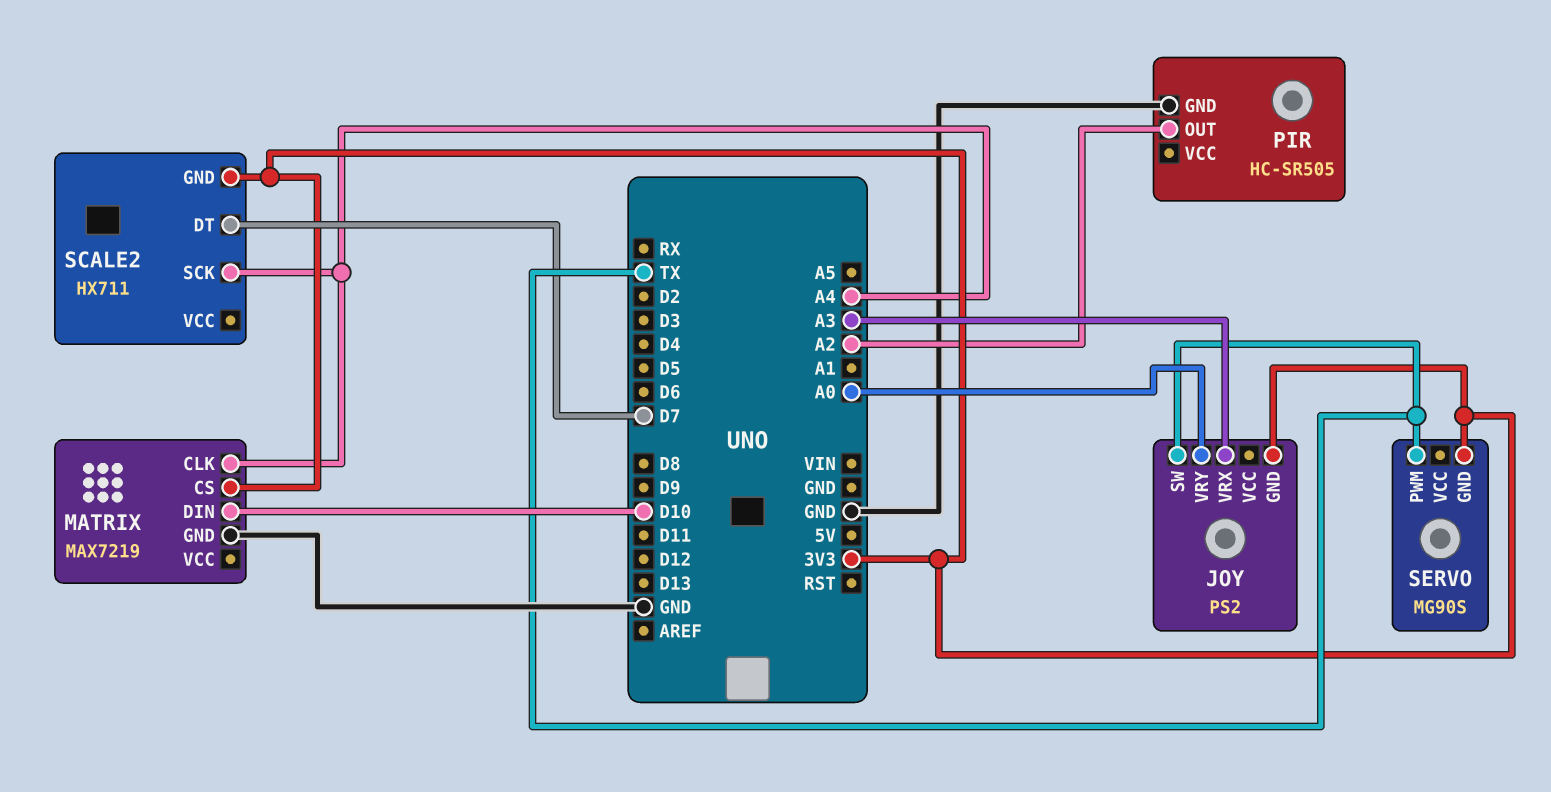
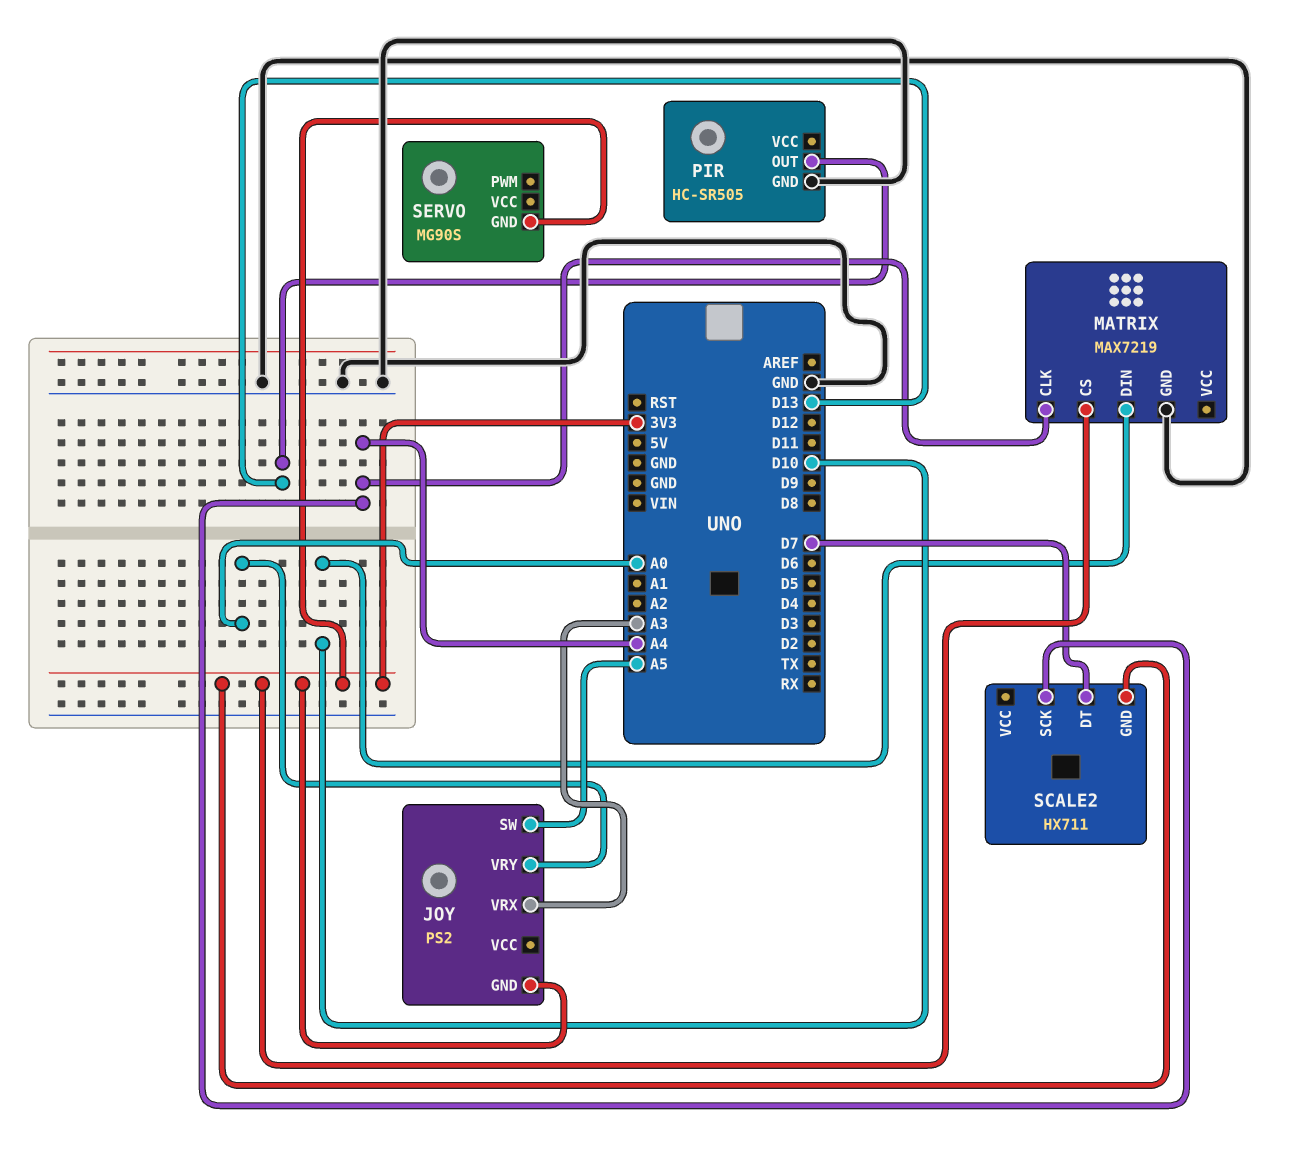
JOY pin SW: TX -> A5
PIR pin OUT: A2 -> D13
SERVO pin PWM: TX -> none

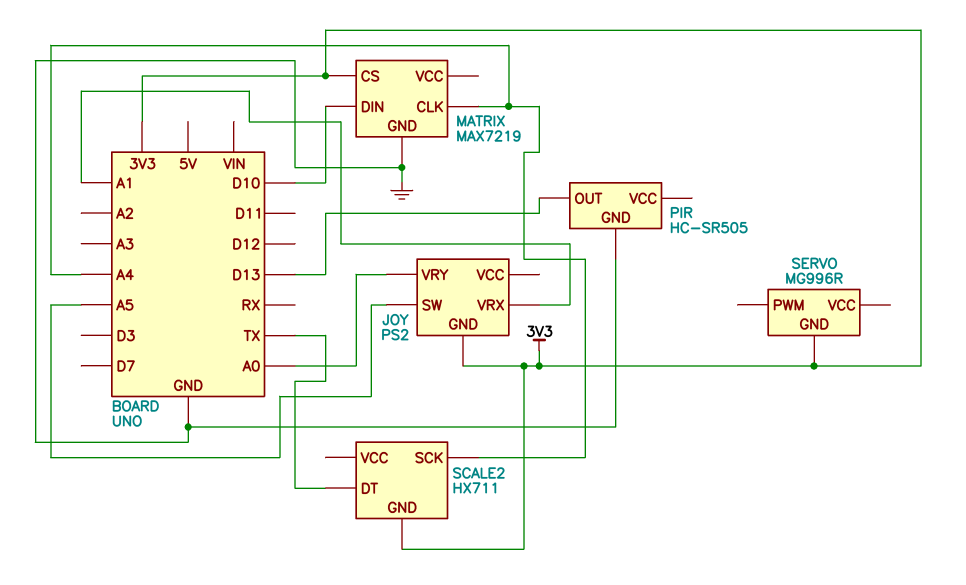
JOY pin VRX: A3 -> A1
SCALE2 pin DT: D7 -> TX
SERVO: MG90S -> MG996R

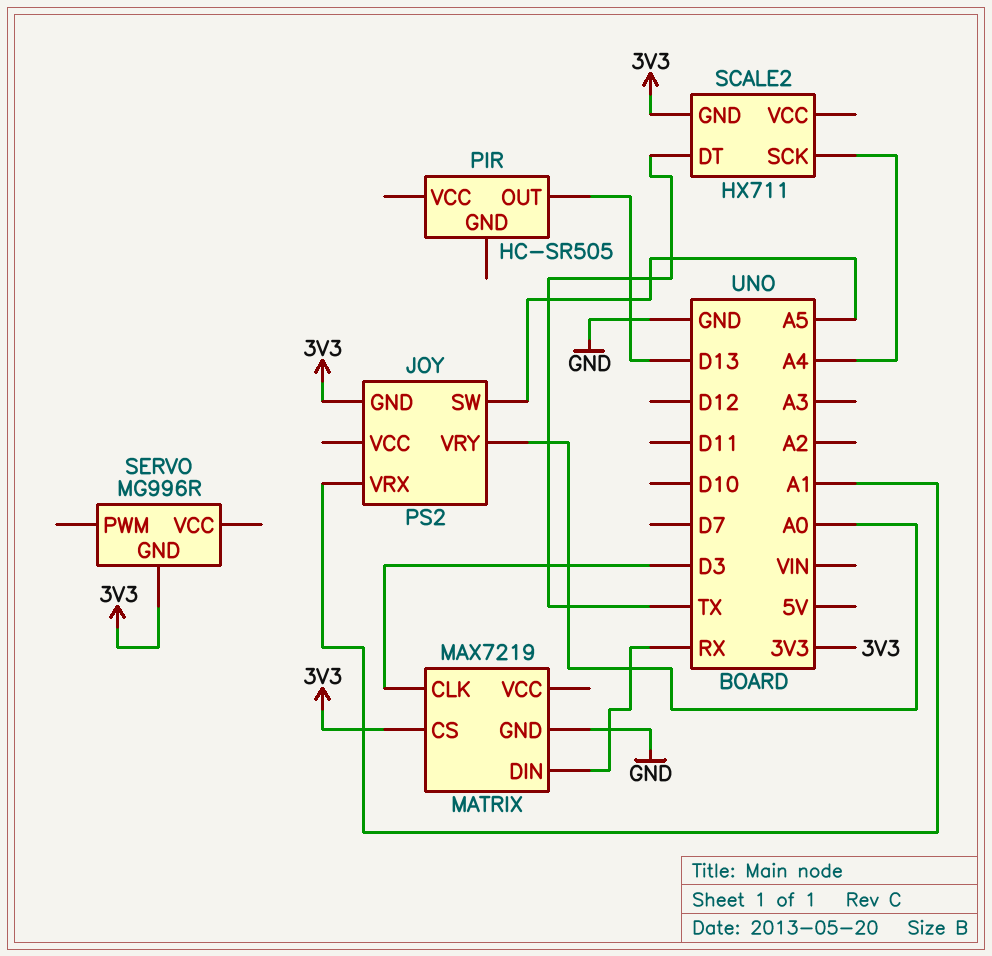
MATRIX pin CLK: A4 -> D3
MATRIX pin DIN: D10 -> RX
PIR pin GND: GND -> none

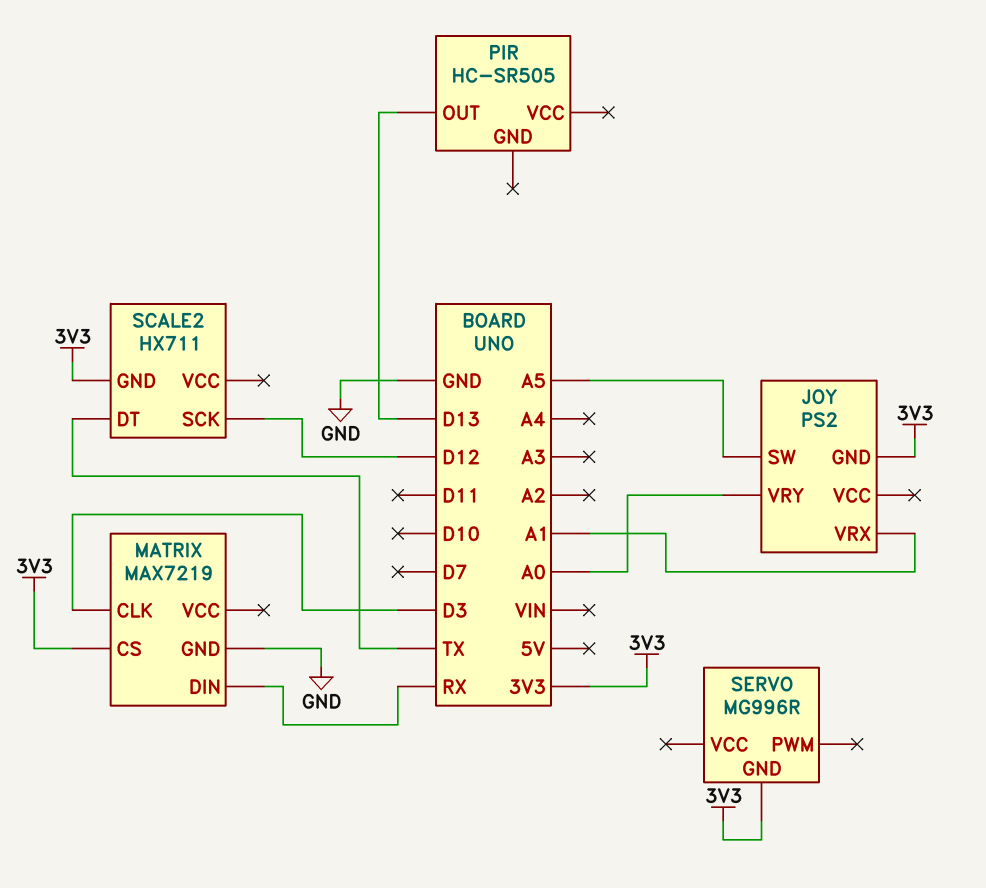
SCALE2 pin SCK: A4 -> D12

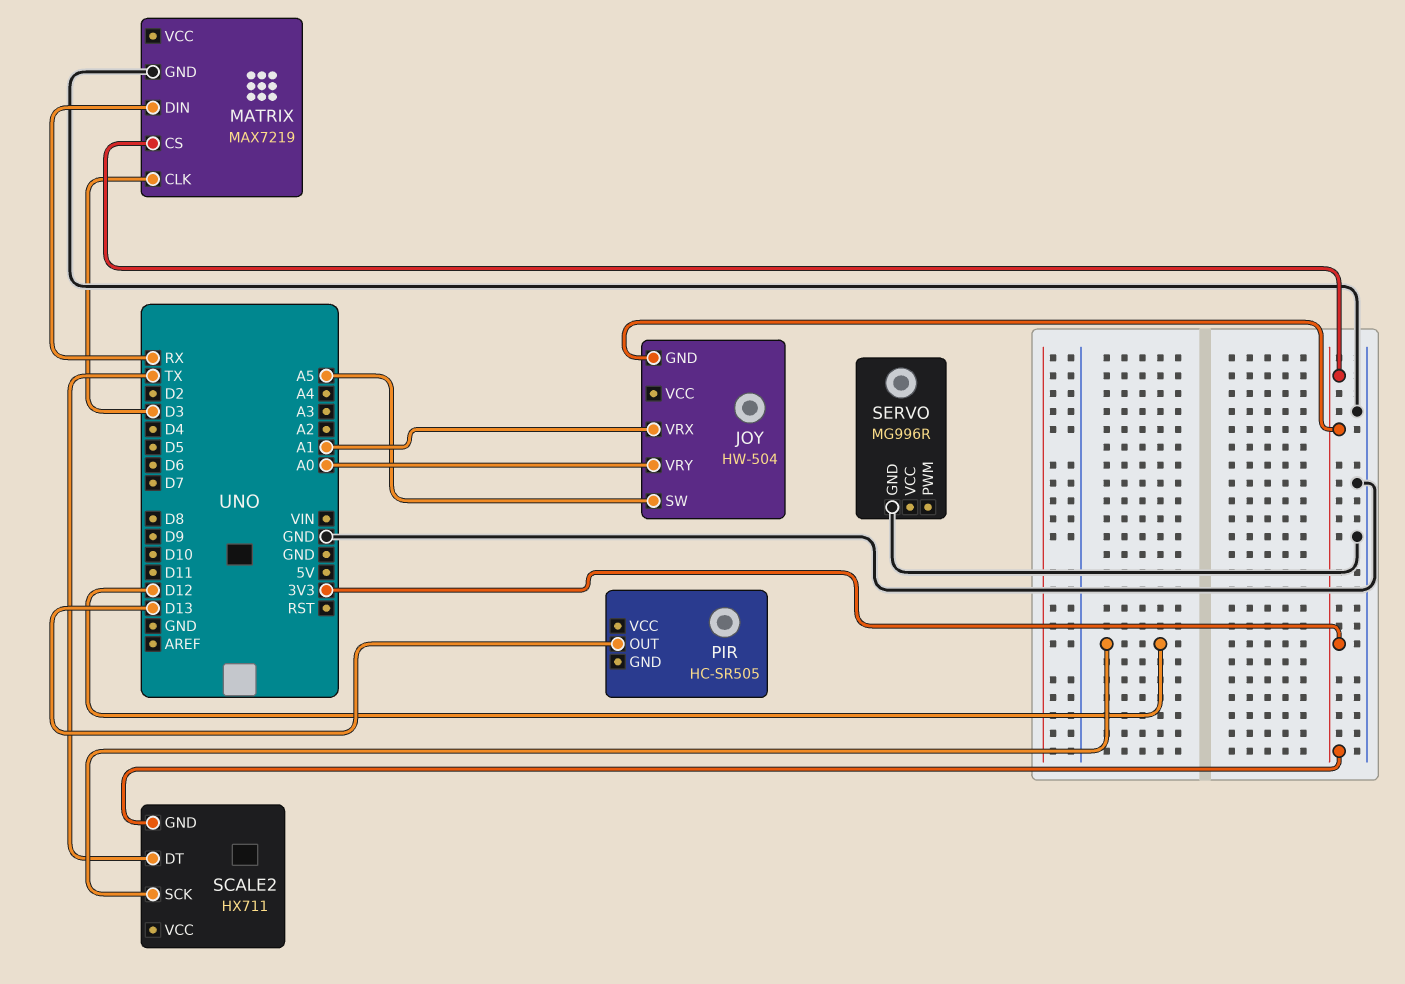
JOY: PS2 -> HW-504
SERVO pin GND: 3V3 -> GND

